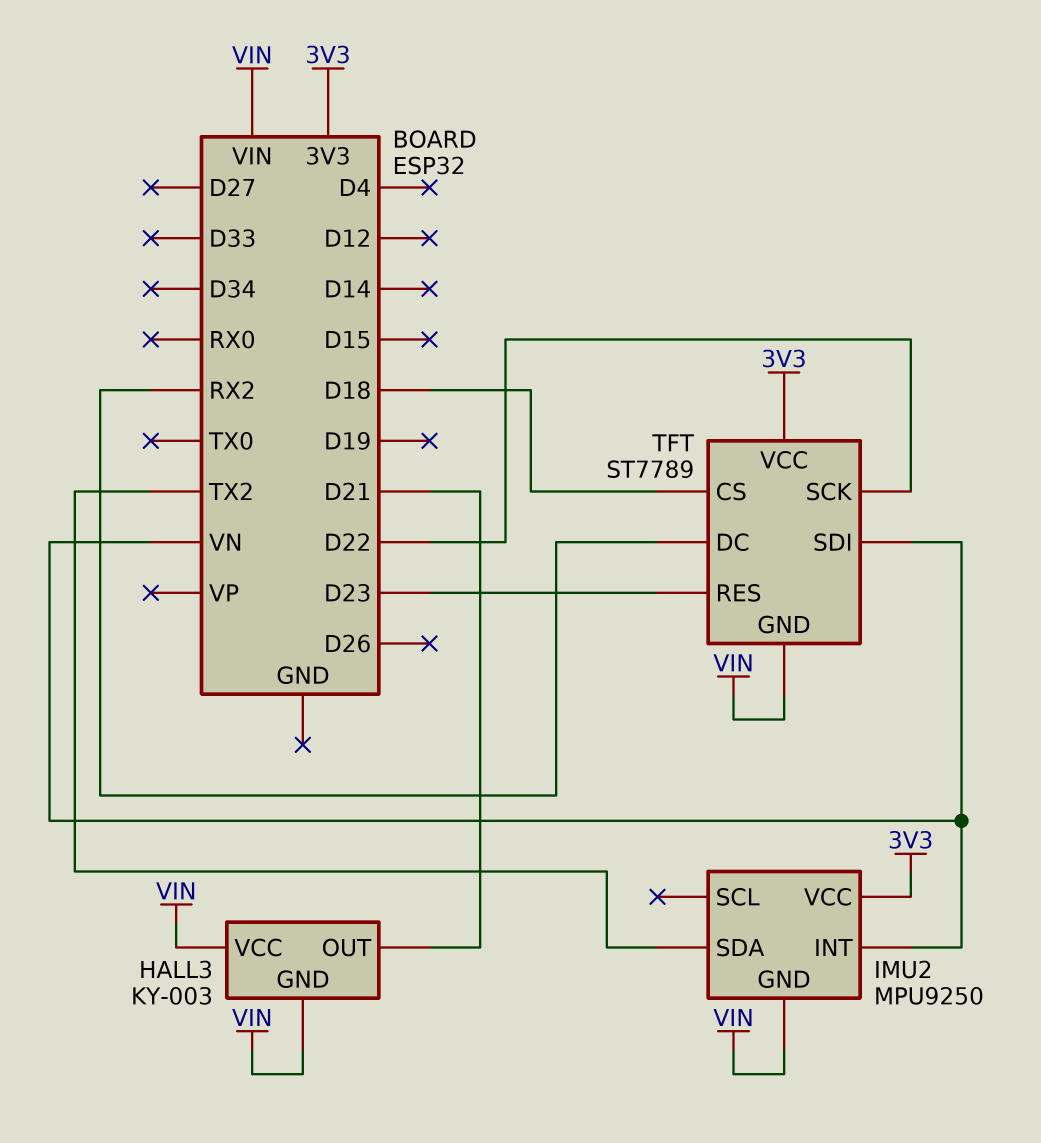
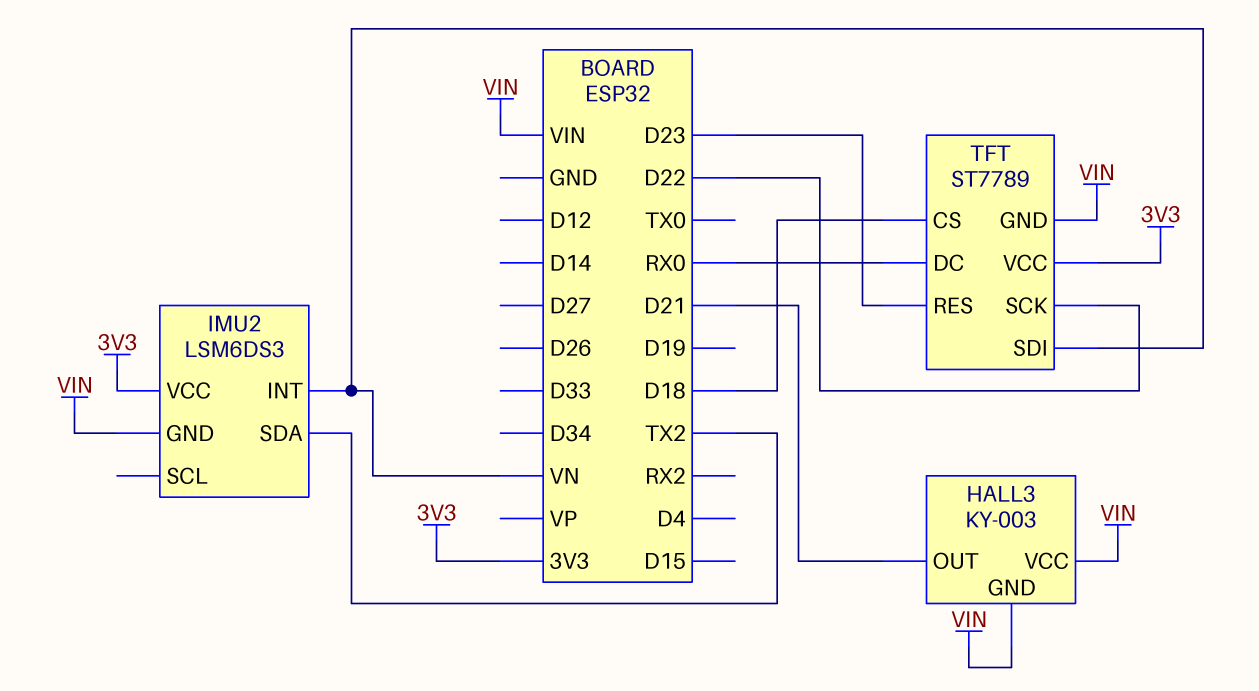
IMU2: MPU9250 -> LSM6DS3
TFT pin DC: RX2 -> RX0

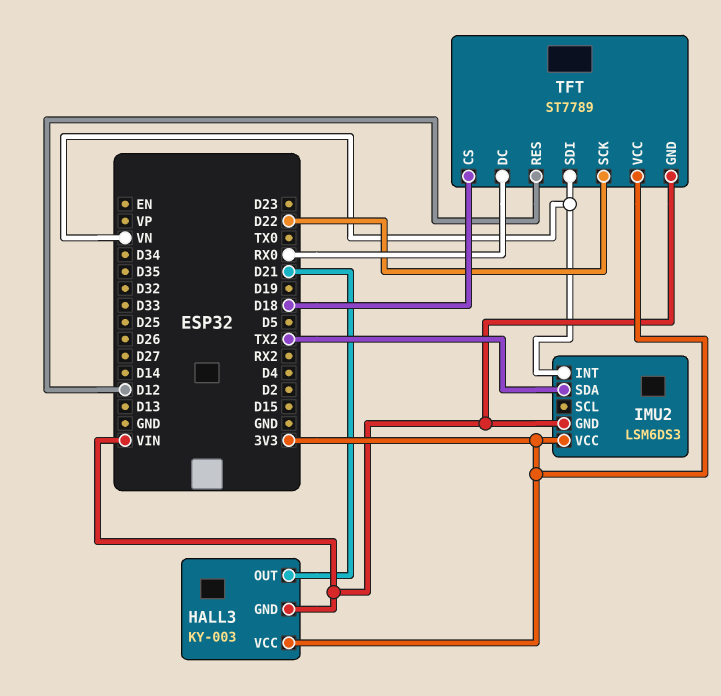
HALL3 pin VCC: VIN -> 3V3
TFT pin RES: D23 -> D12

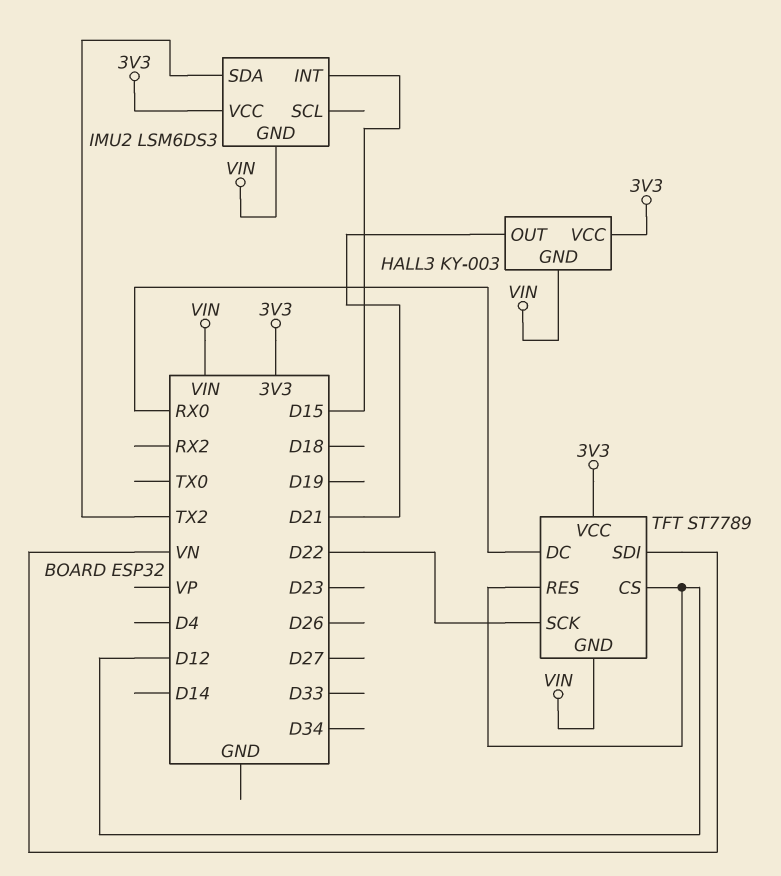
IMU2 pin INT: VN -> D15
TFT pin CS: D18 -> D12

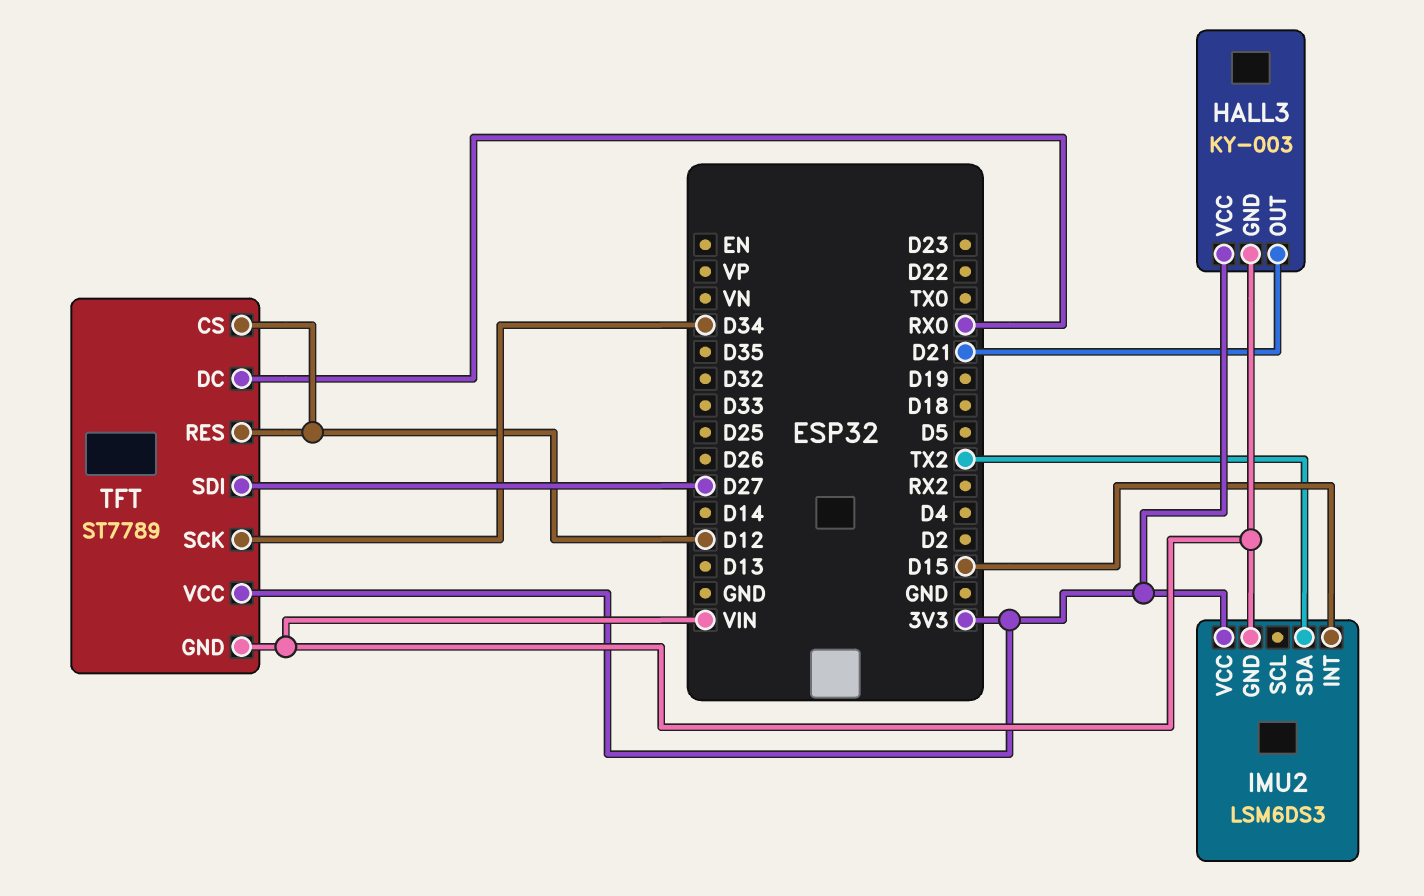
TFT pin SCK: D22 -> D34
TFT pin SDI: VN -> D27

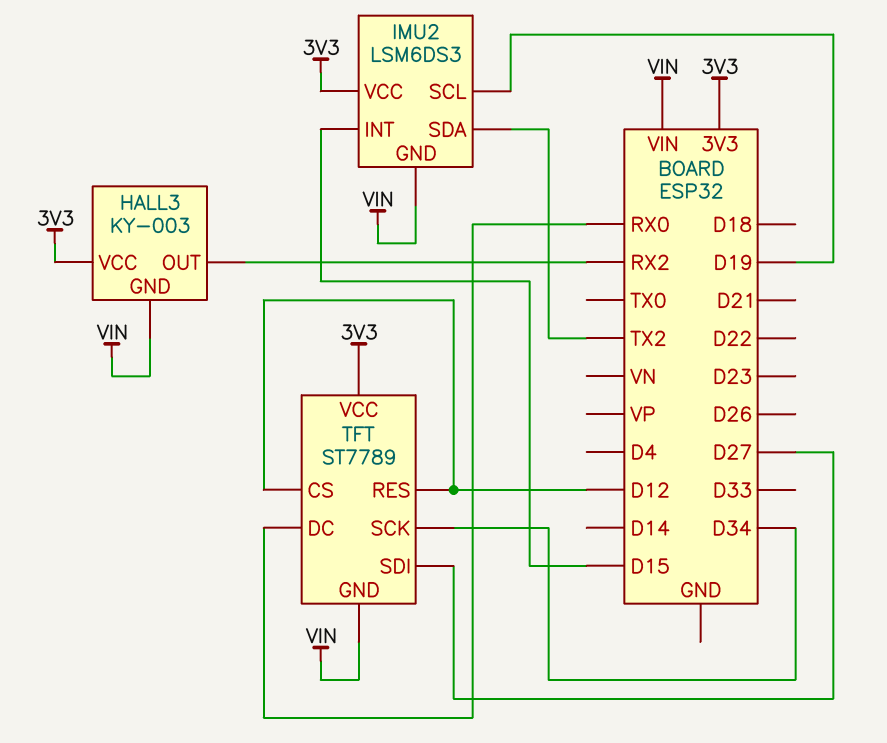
HALL3 pin OUT: D21 -> RX2
IMU2 pin SCL: none -> D19

